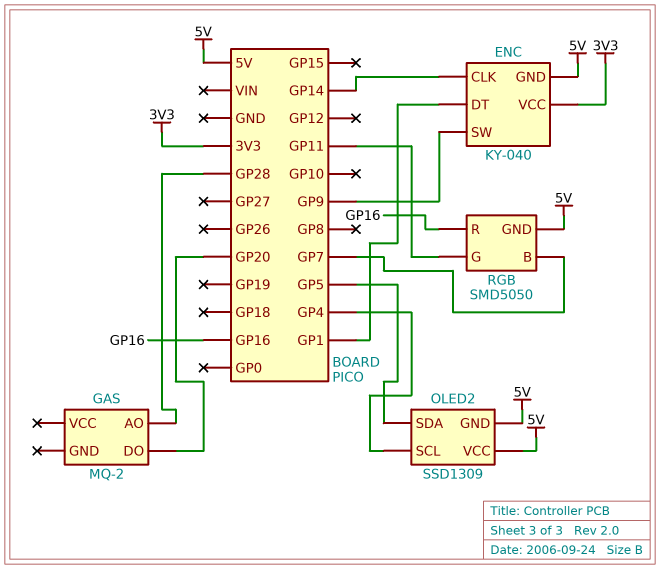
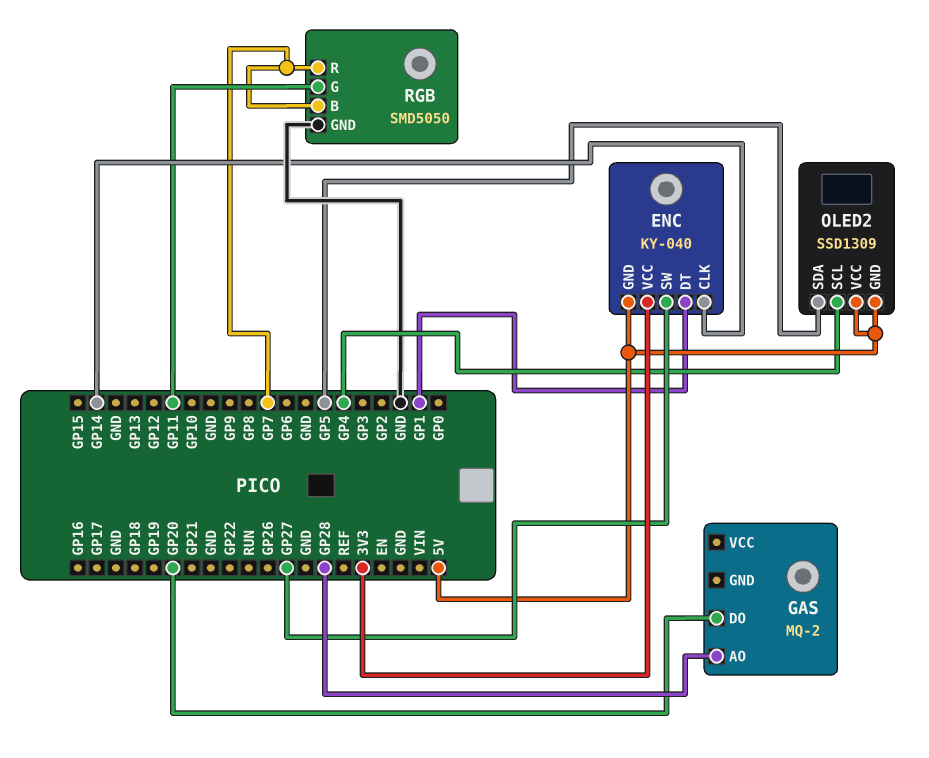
ENC pin SW: GP9 -> GP27
RGB pin GND: 5V -> GND
RGB pin R: GP16 -> GP7

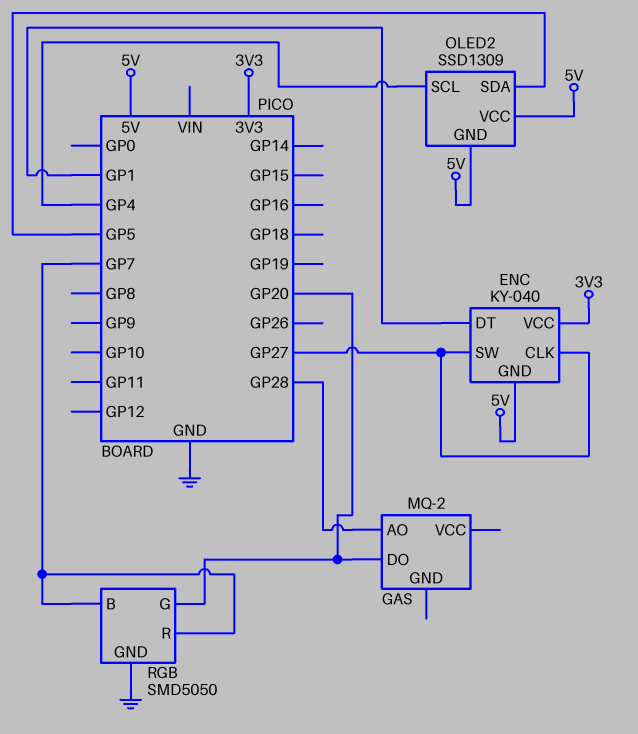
ENC pin CLK: GP14 -> GP27
RGB pin G: GP11 -> GP20

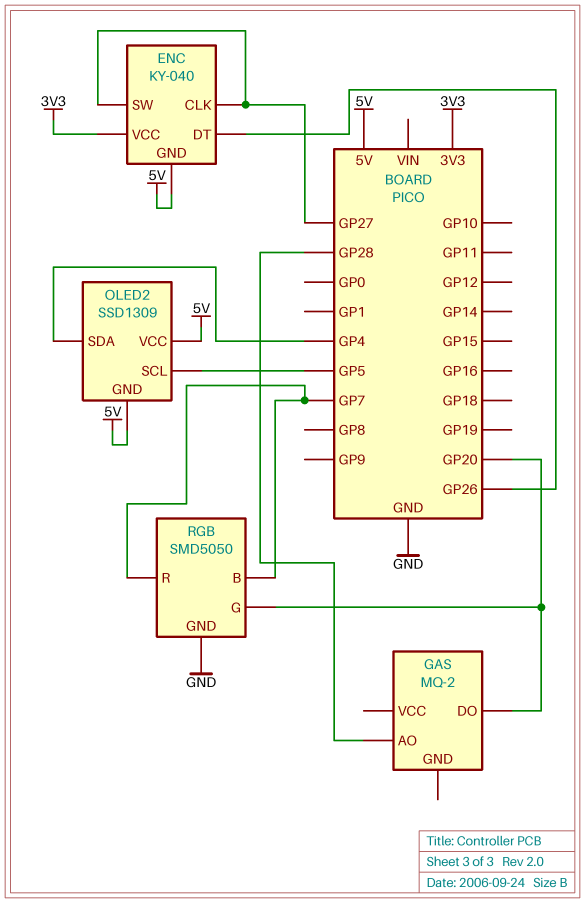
ENC pin DT: GP1 -> GP26
OLED2 pin SCL: GP4 -> GP5
OLED2 pin SDA: GP5 -> GP4

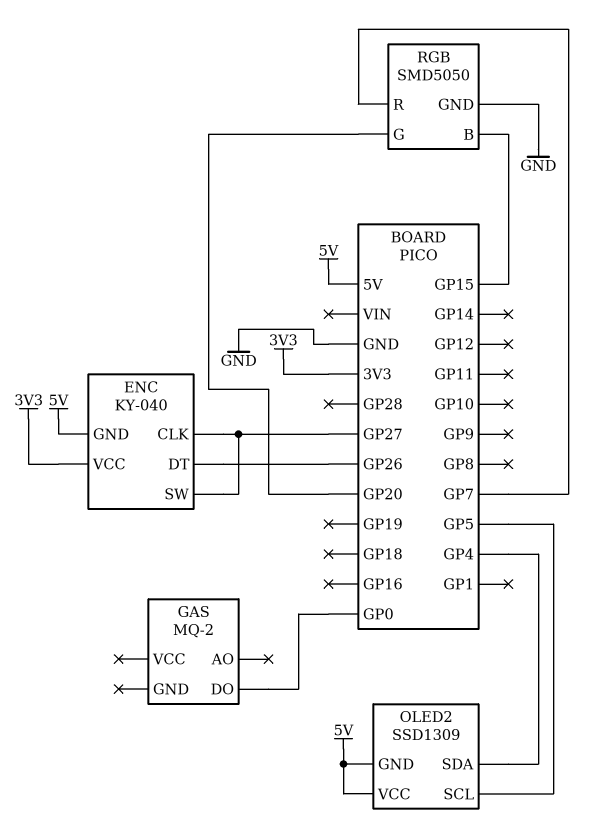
GAS pin AO: GP28 -> none
GAS pin DO: GP20 -> GP0
RGB pin B: GP7 -> GP15

